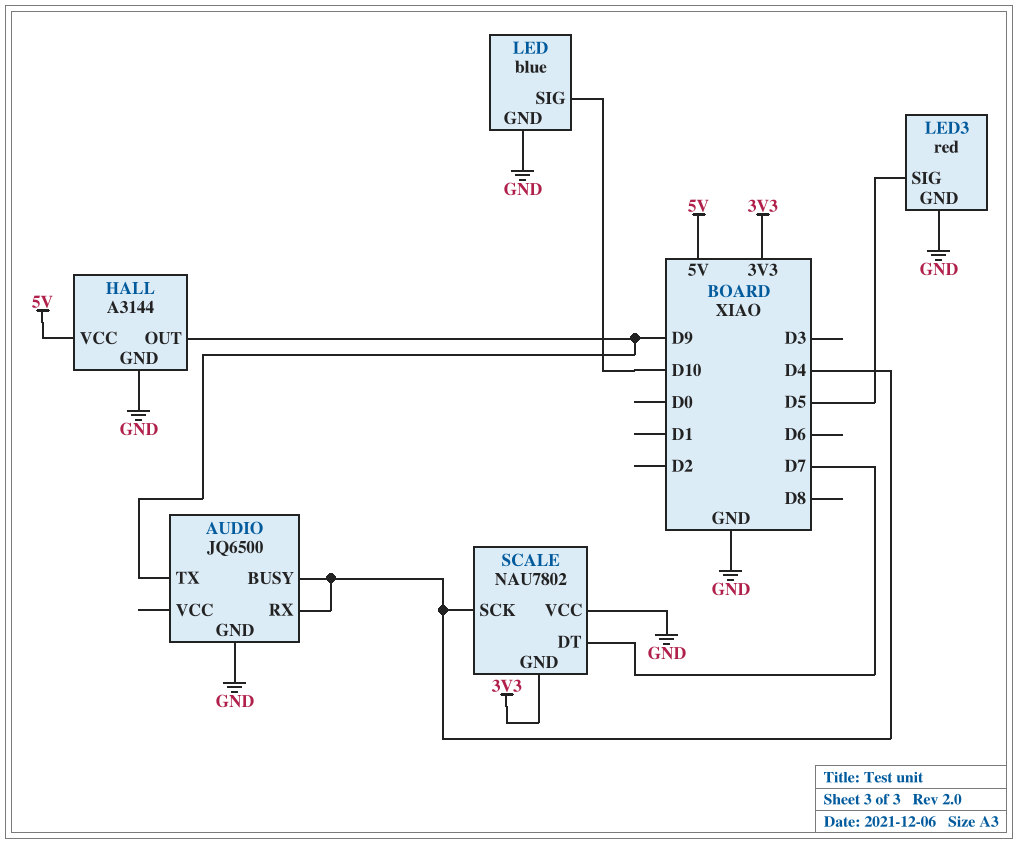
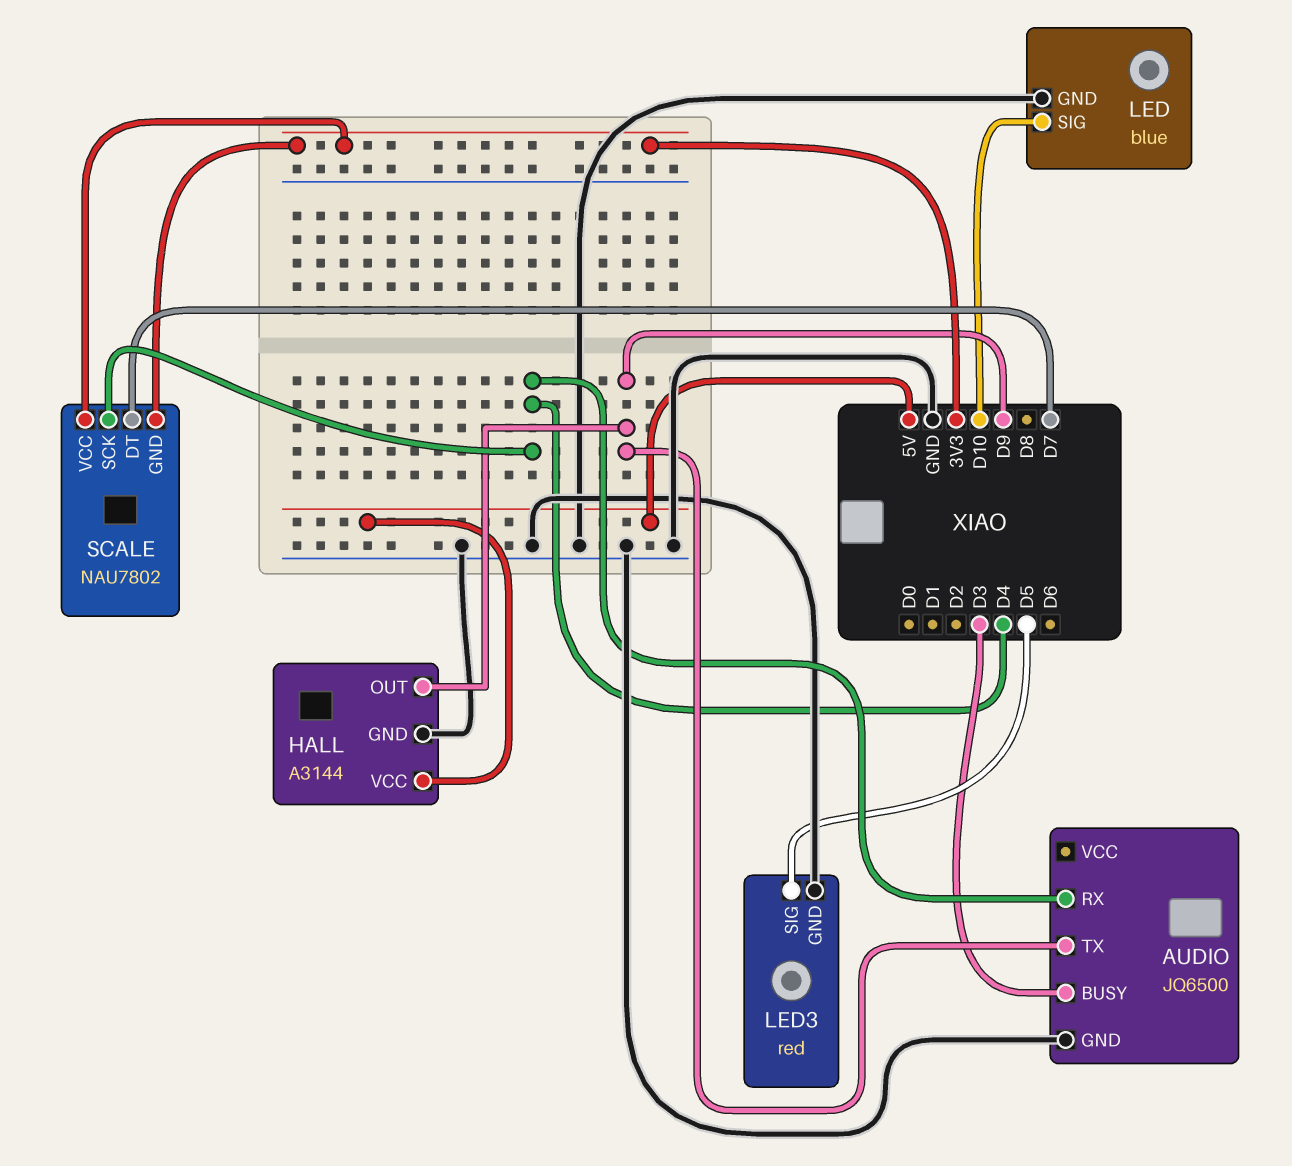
AUDIO pin BUSY: D4 -> D3
SCALE pin VCC: GND -> 3V3

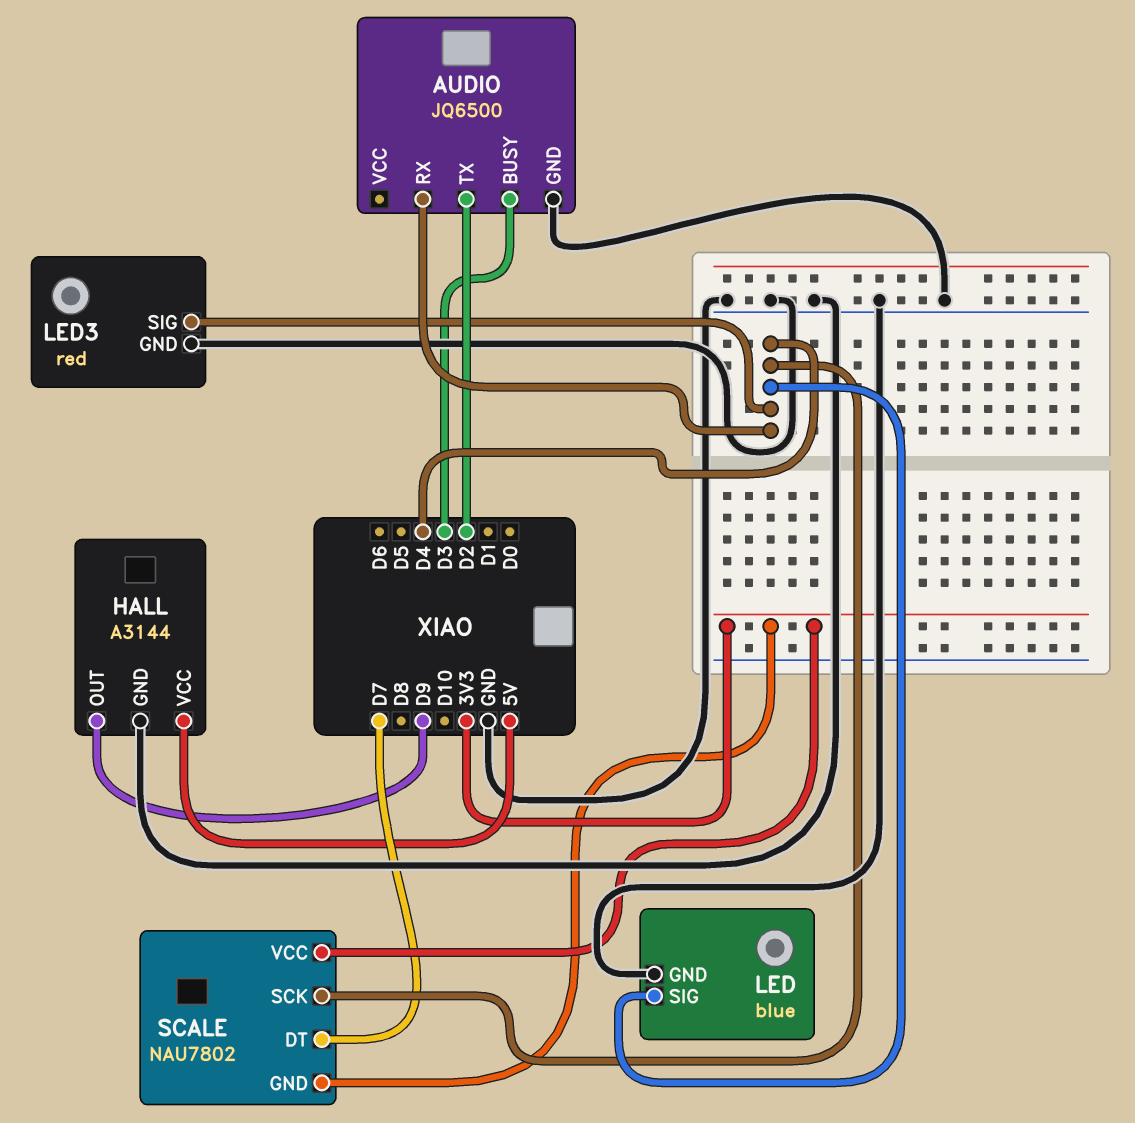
AUDIO pin TX: D9 -> D2
LED pin SIG: D10 -> D4
LED3 pin SIG: D5 -> D4

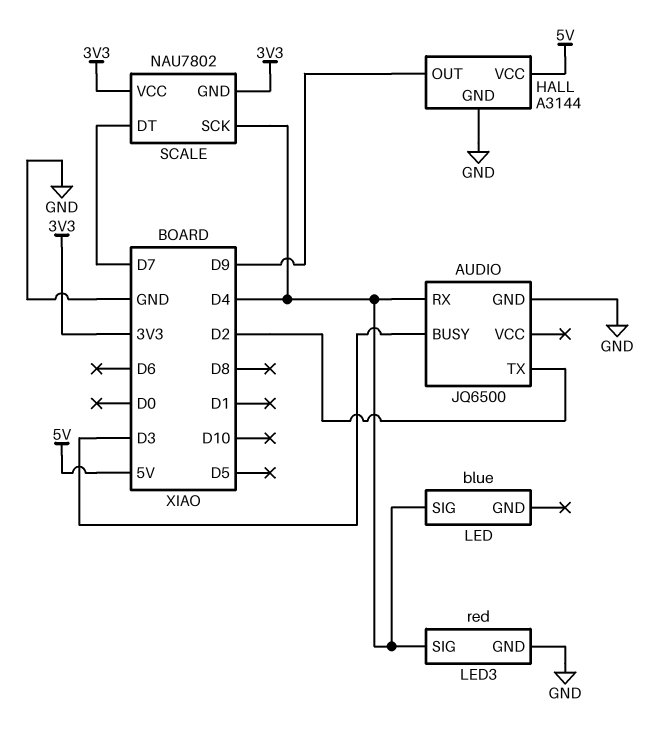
LED pin GND: GND -> none

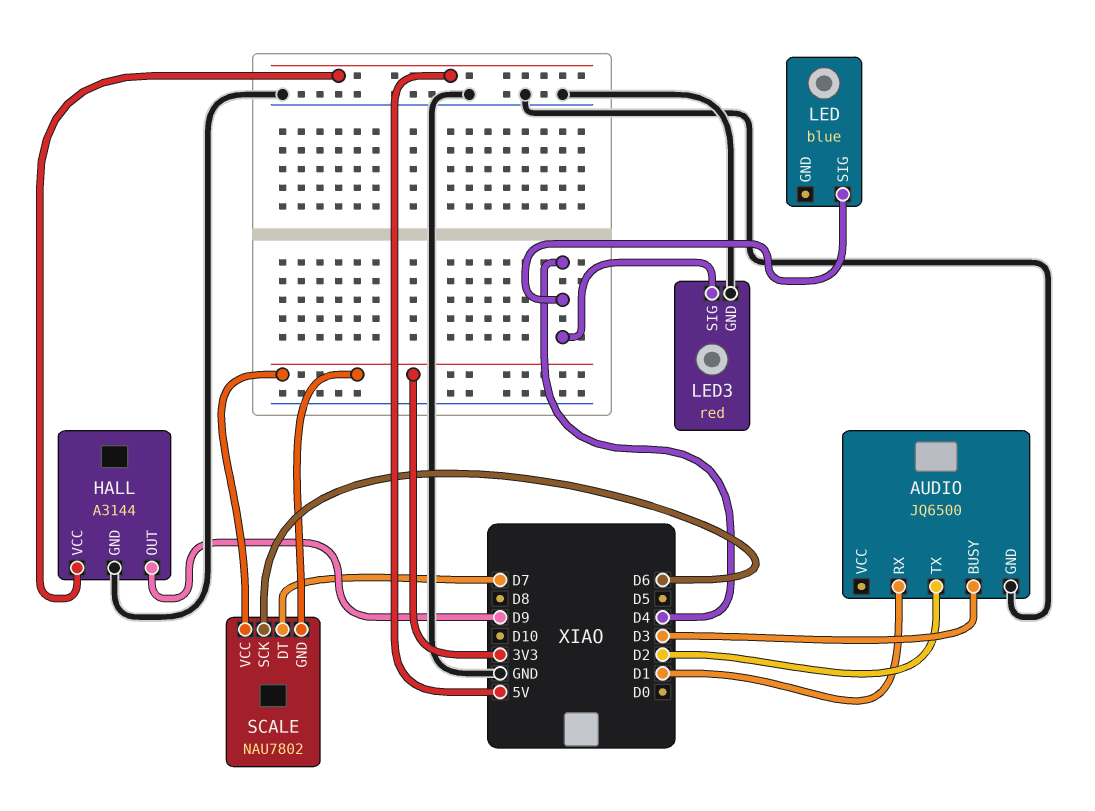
AUDIO pin RX: D4 -> D1
SCALE pin SCK: D4 -> D6

